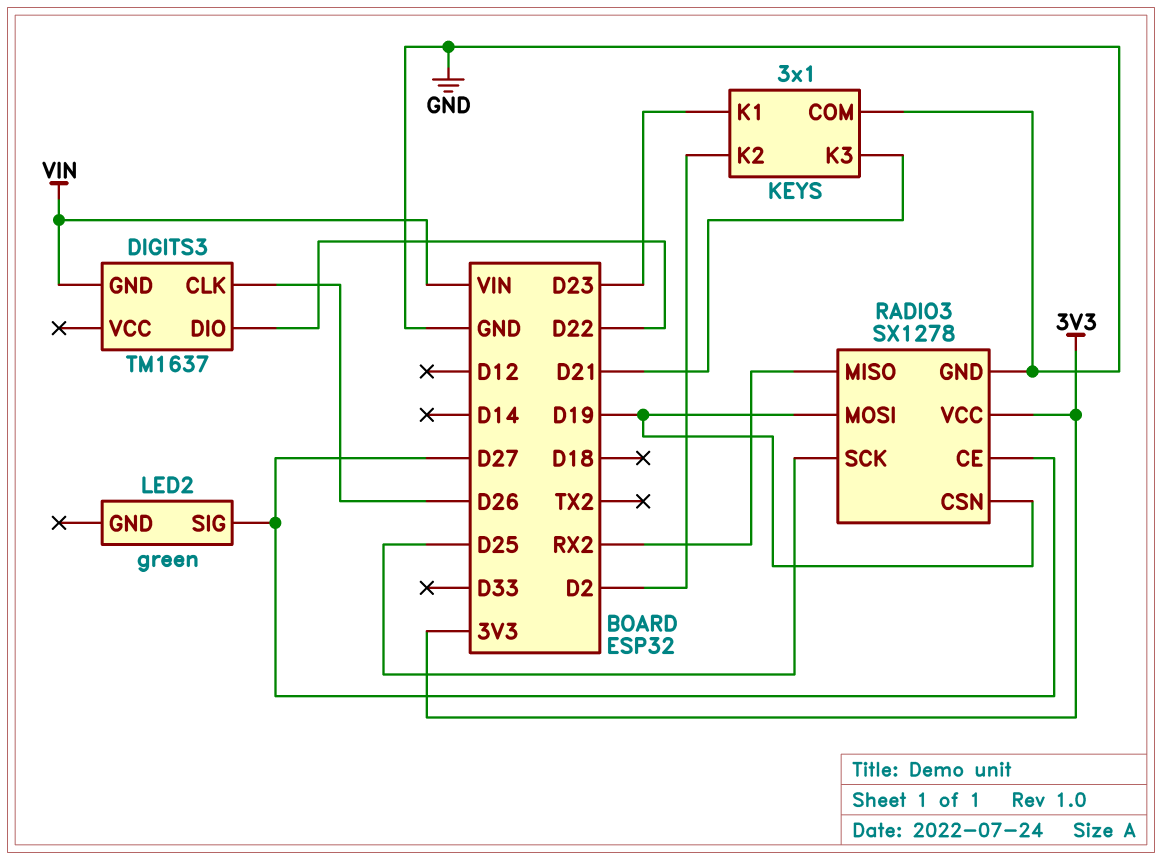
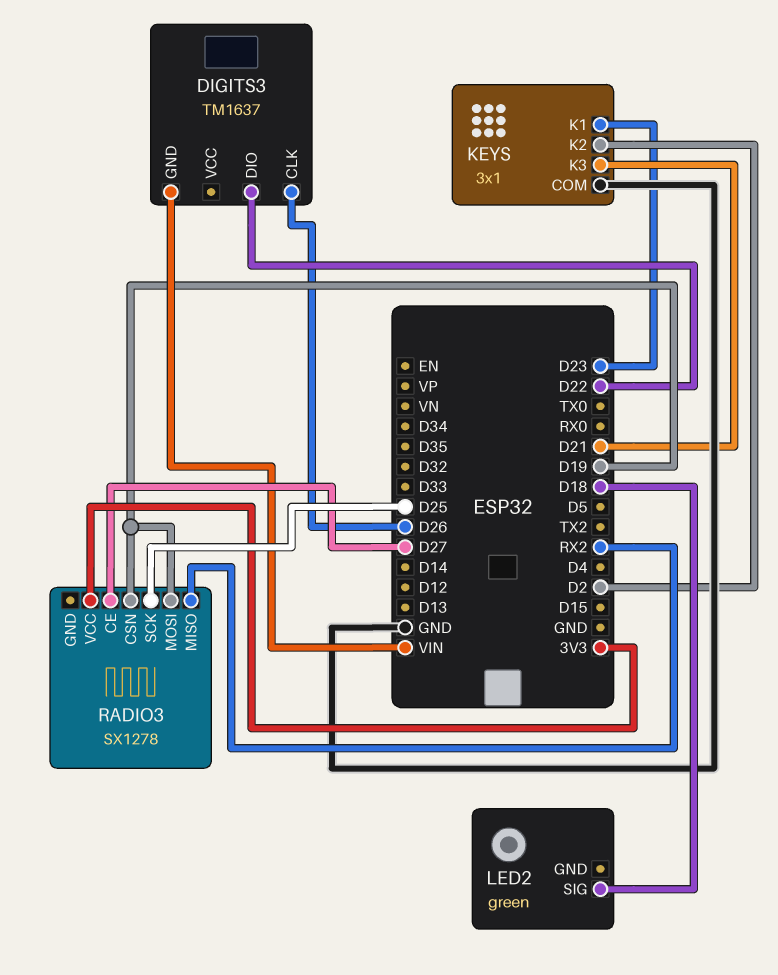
LED2 pin SIG: D27 -> D18
RADIO3 pin GND: GND -> none

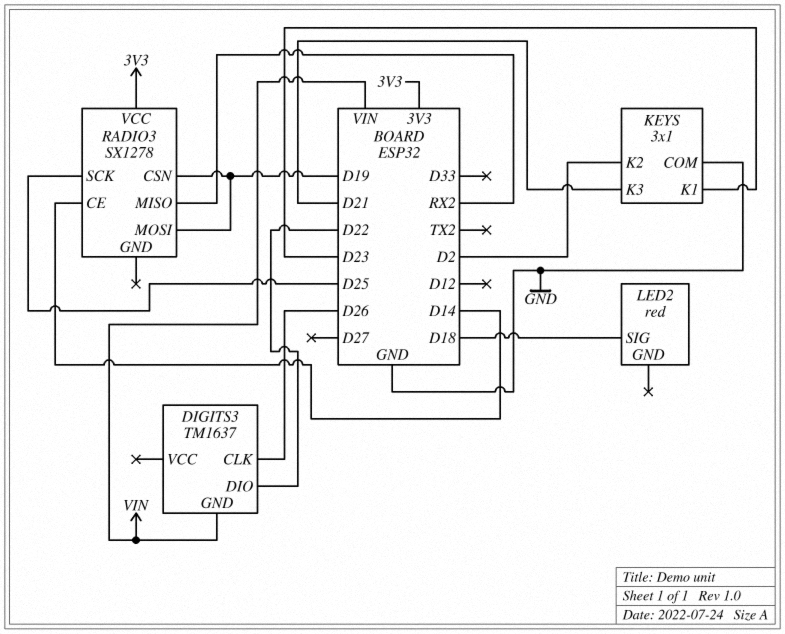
LED2: green -> red
RADIO3 pin CE: D27 -> D14

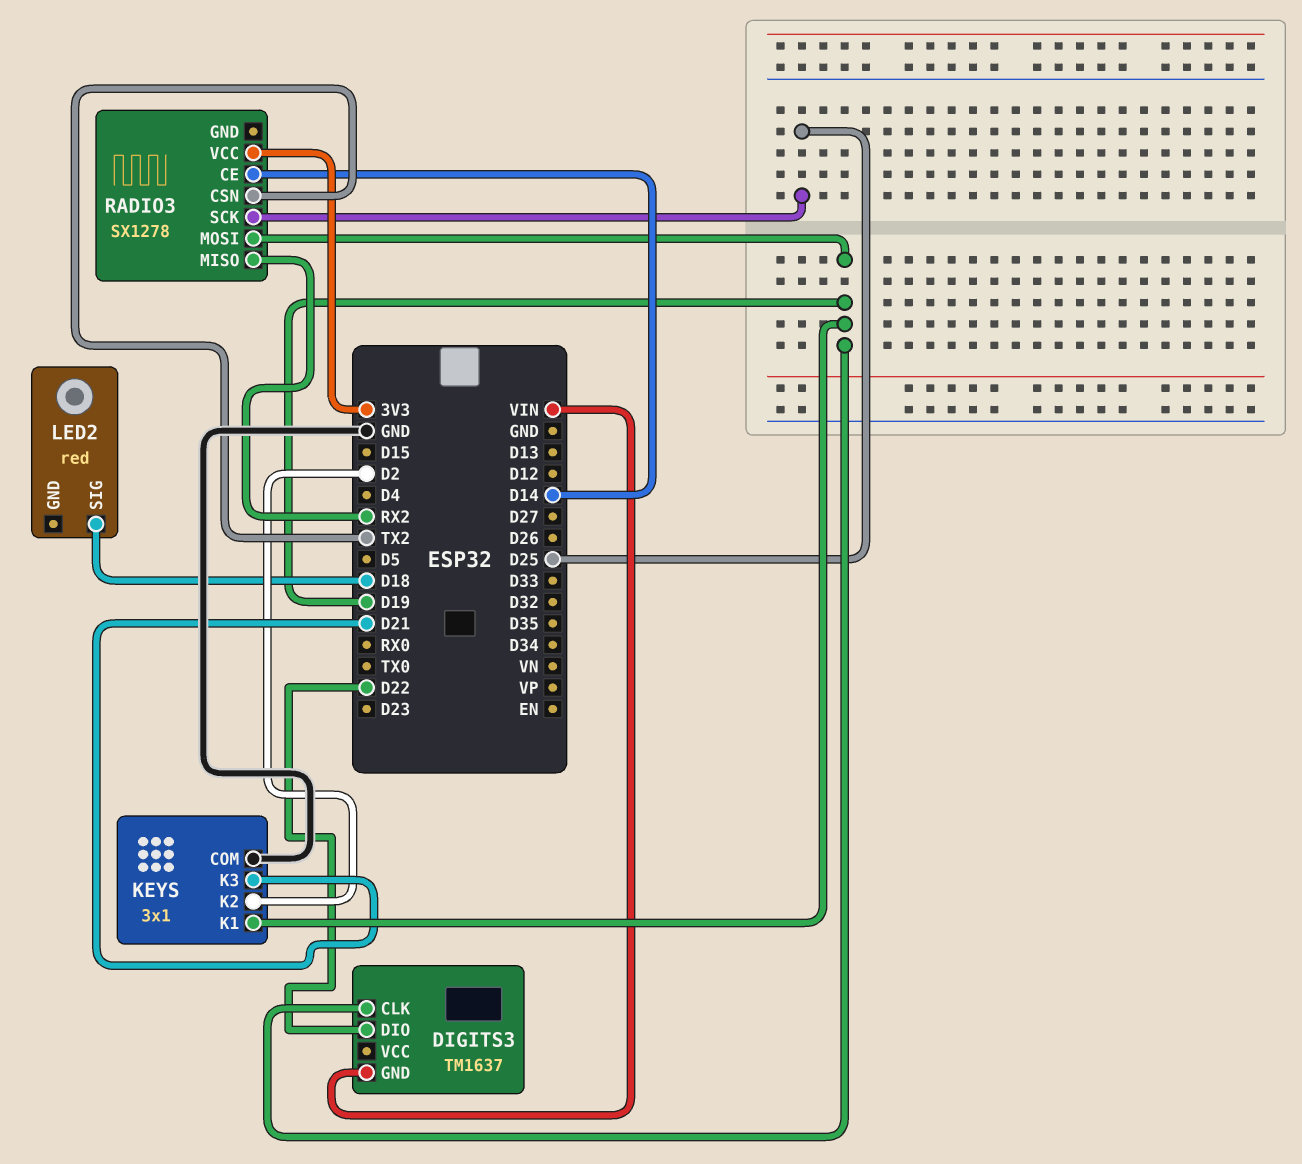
DIGITS3 pin CLK: D26 -> D19
KEYS pin K1: D23 -> D19
RADIO3 pin CSN: D19 -> TX2

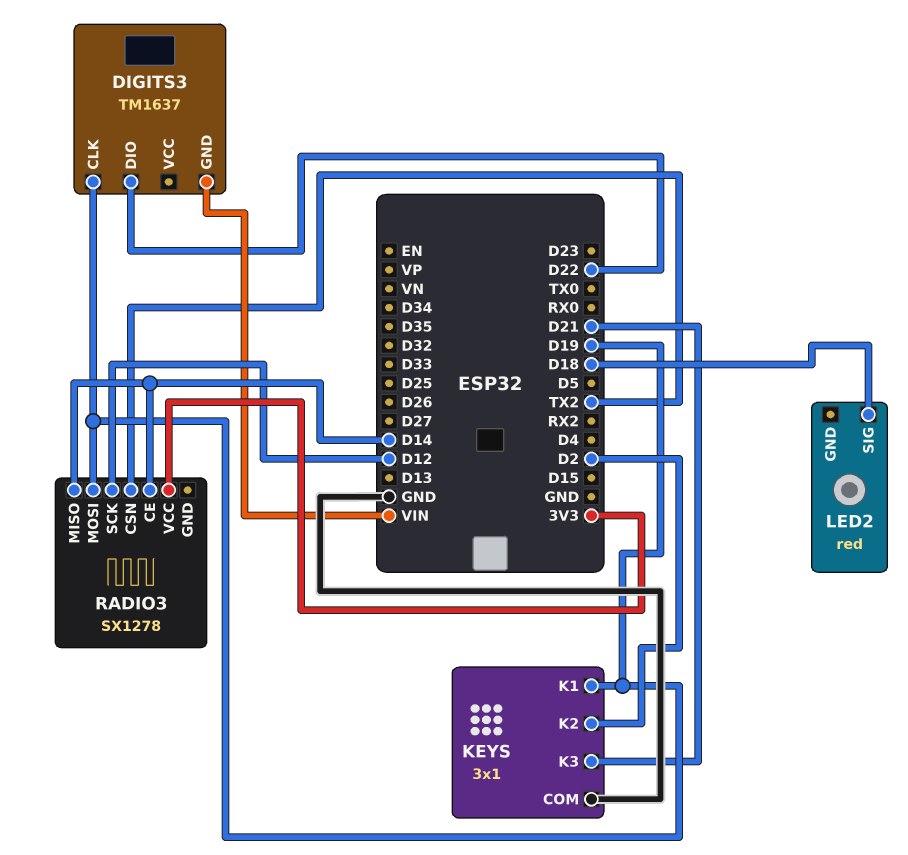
RADIO3 pin MISO: RX2 -> D14
RADIO3 pin SCK: D25 -> D12

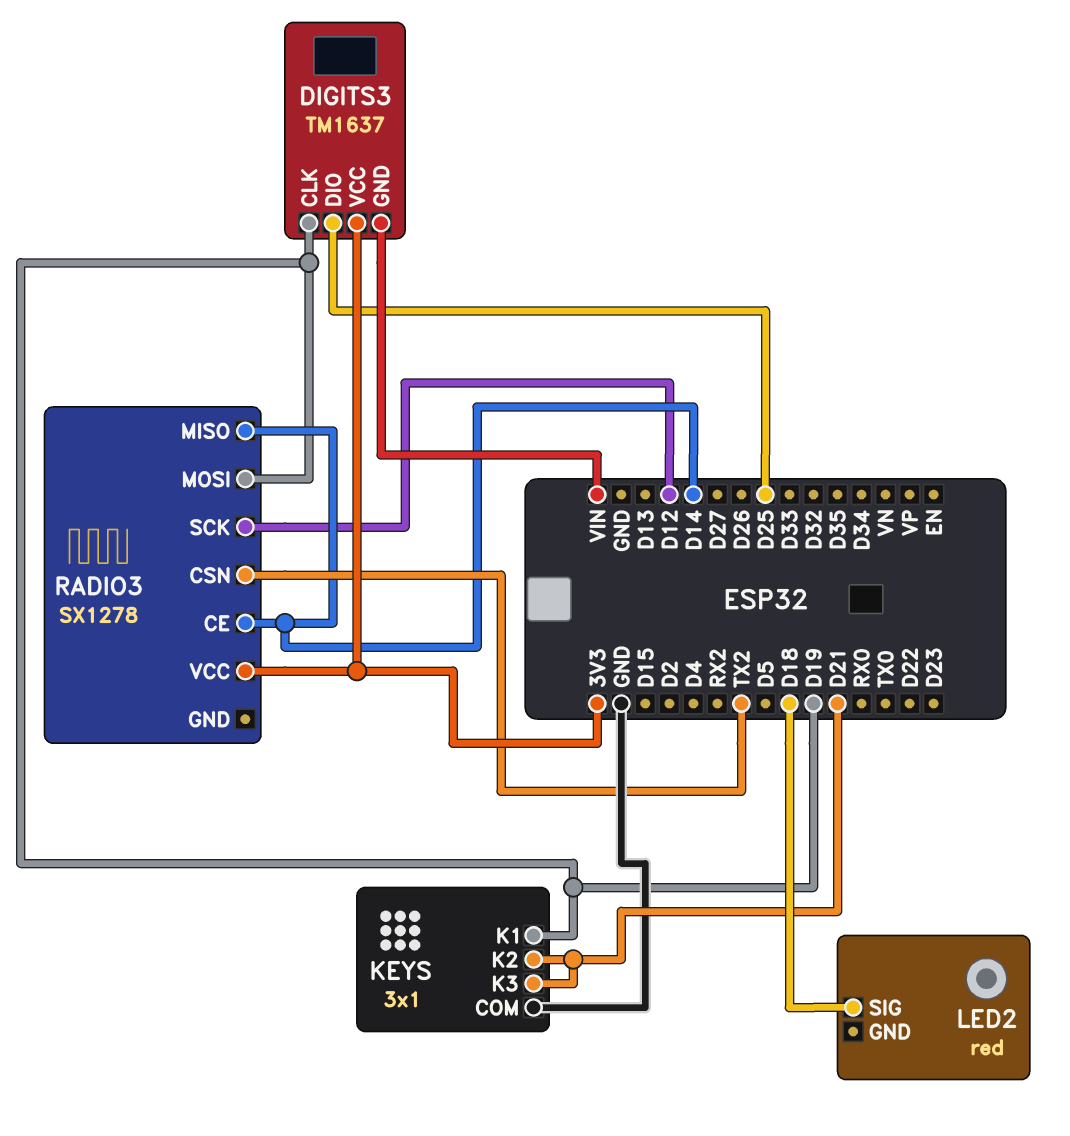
DIGITS3 pin DIO: D22 -> D25
DIGITS3 pin VCC: none -> 3V3
KEYS pin K2: D2 -> D21

